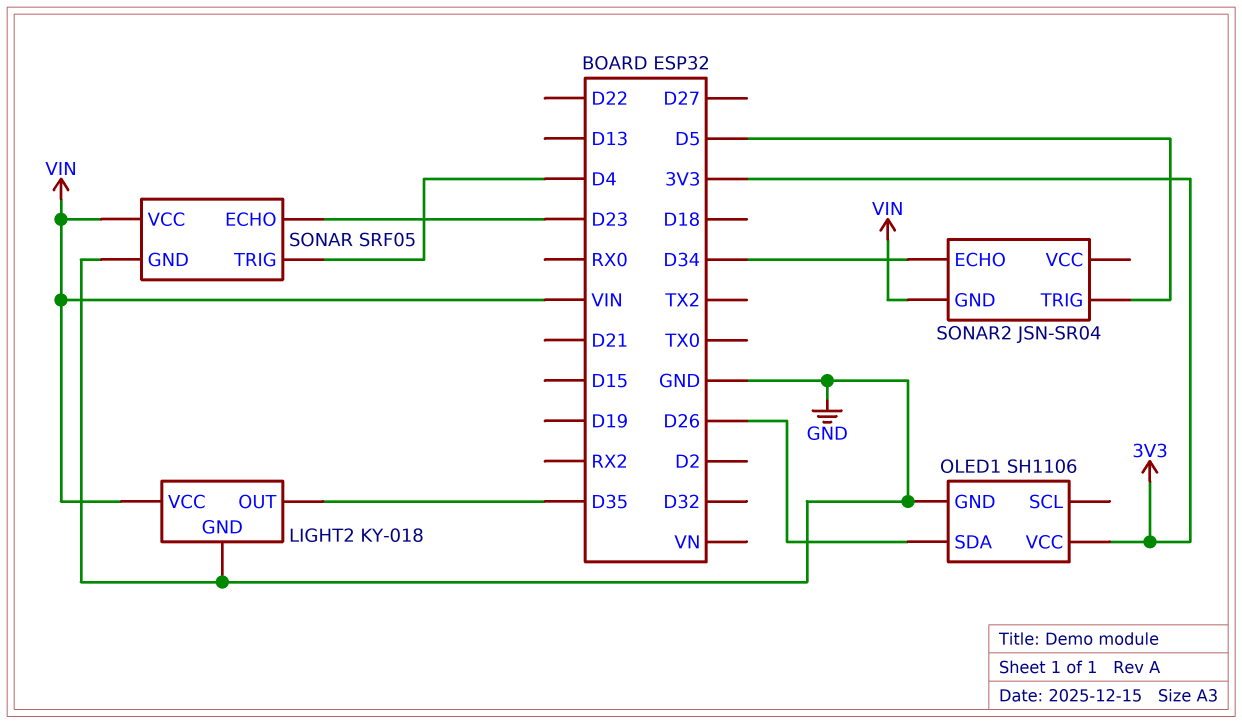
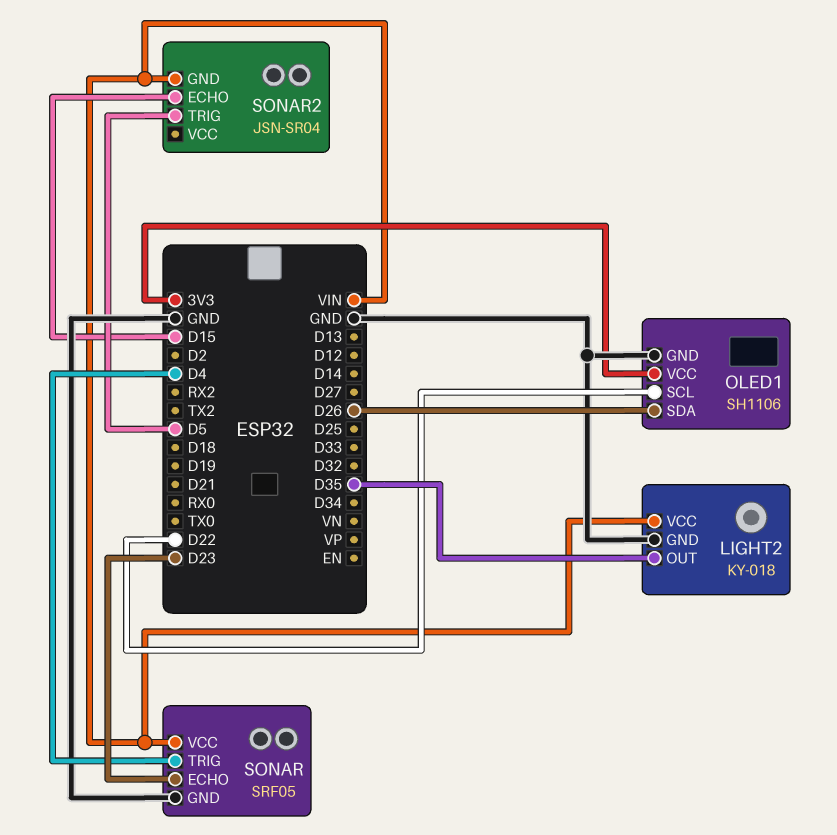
OLED1 pin SCL: none -> D22
SONAR2 pin ECHO: D34 -> D15

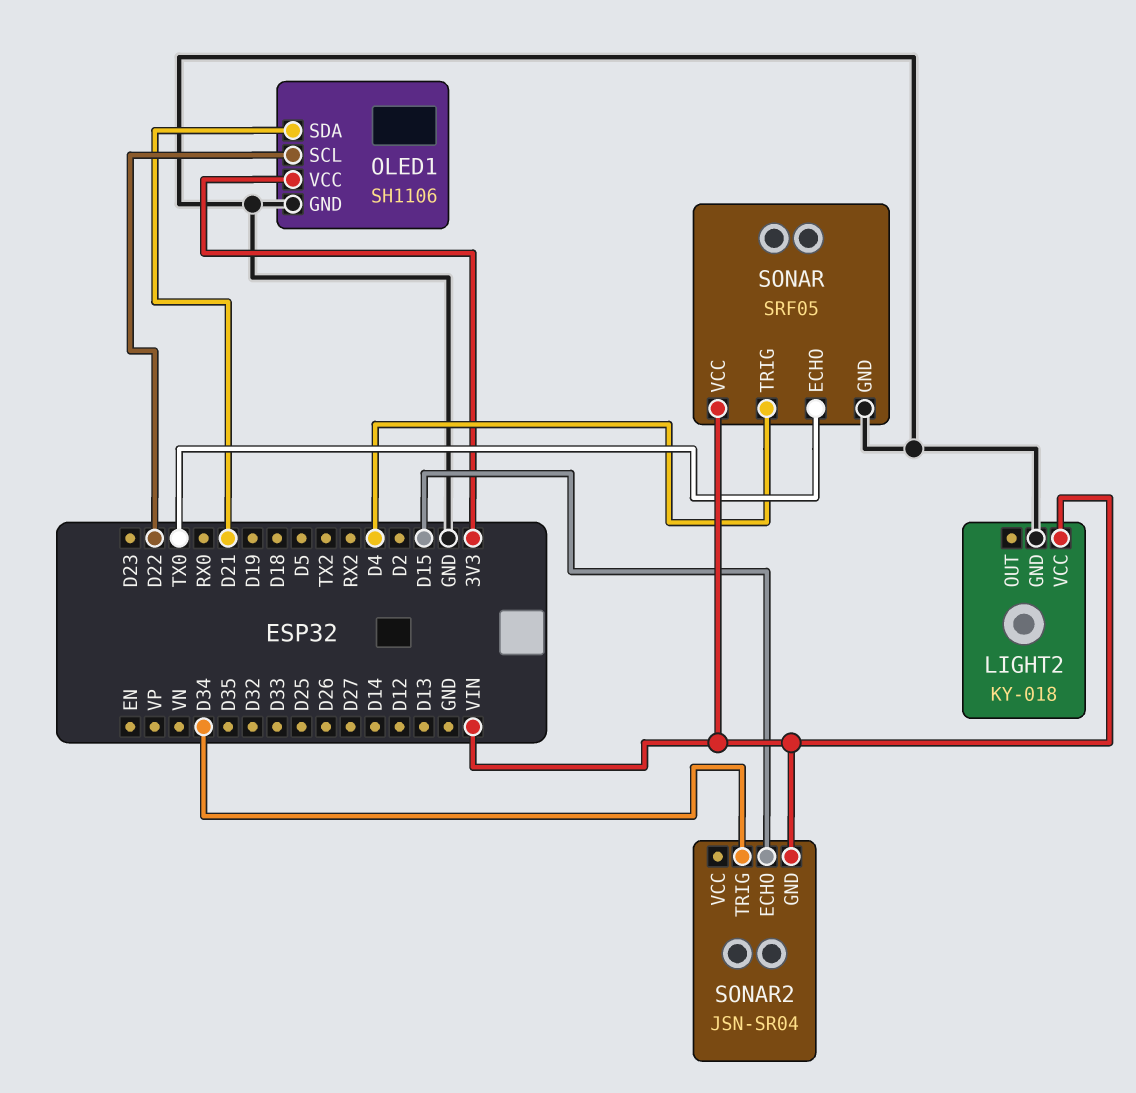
LIGHT2 pin OUT: D35 -> none
OLED1 pin SDA: D26 -> D21
SONAR pin ECHO: D23 -> TX0
SONAR2 pin TRIG: D5 -> D34

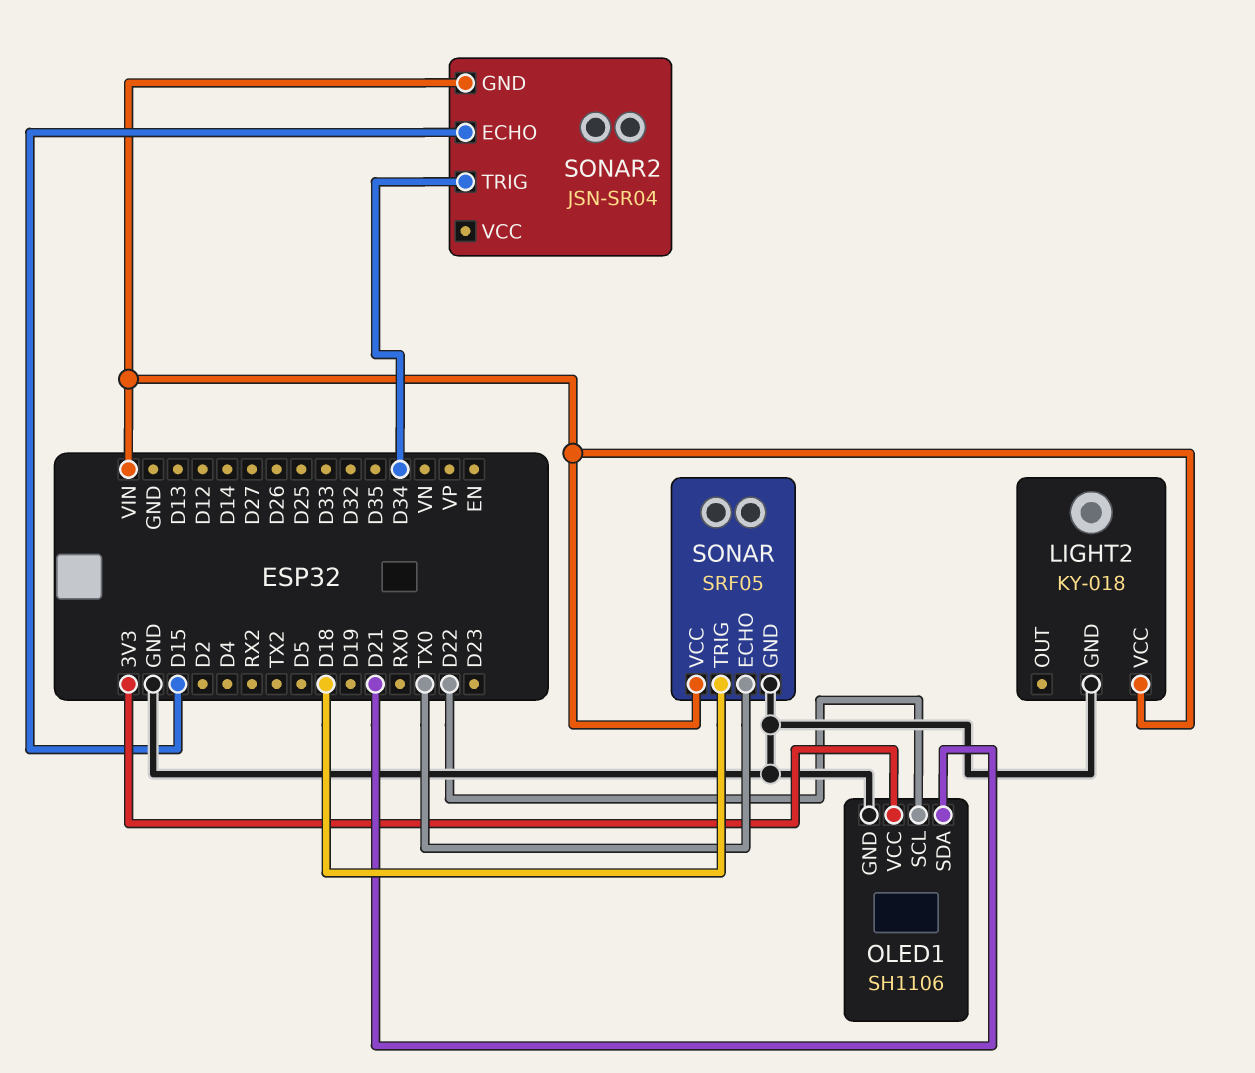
SONAR pin TRIG: D4 -> D18

